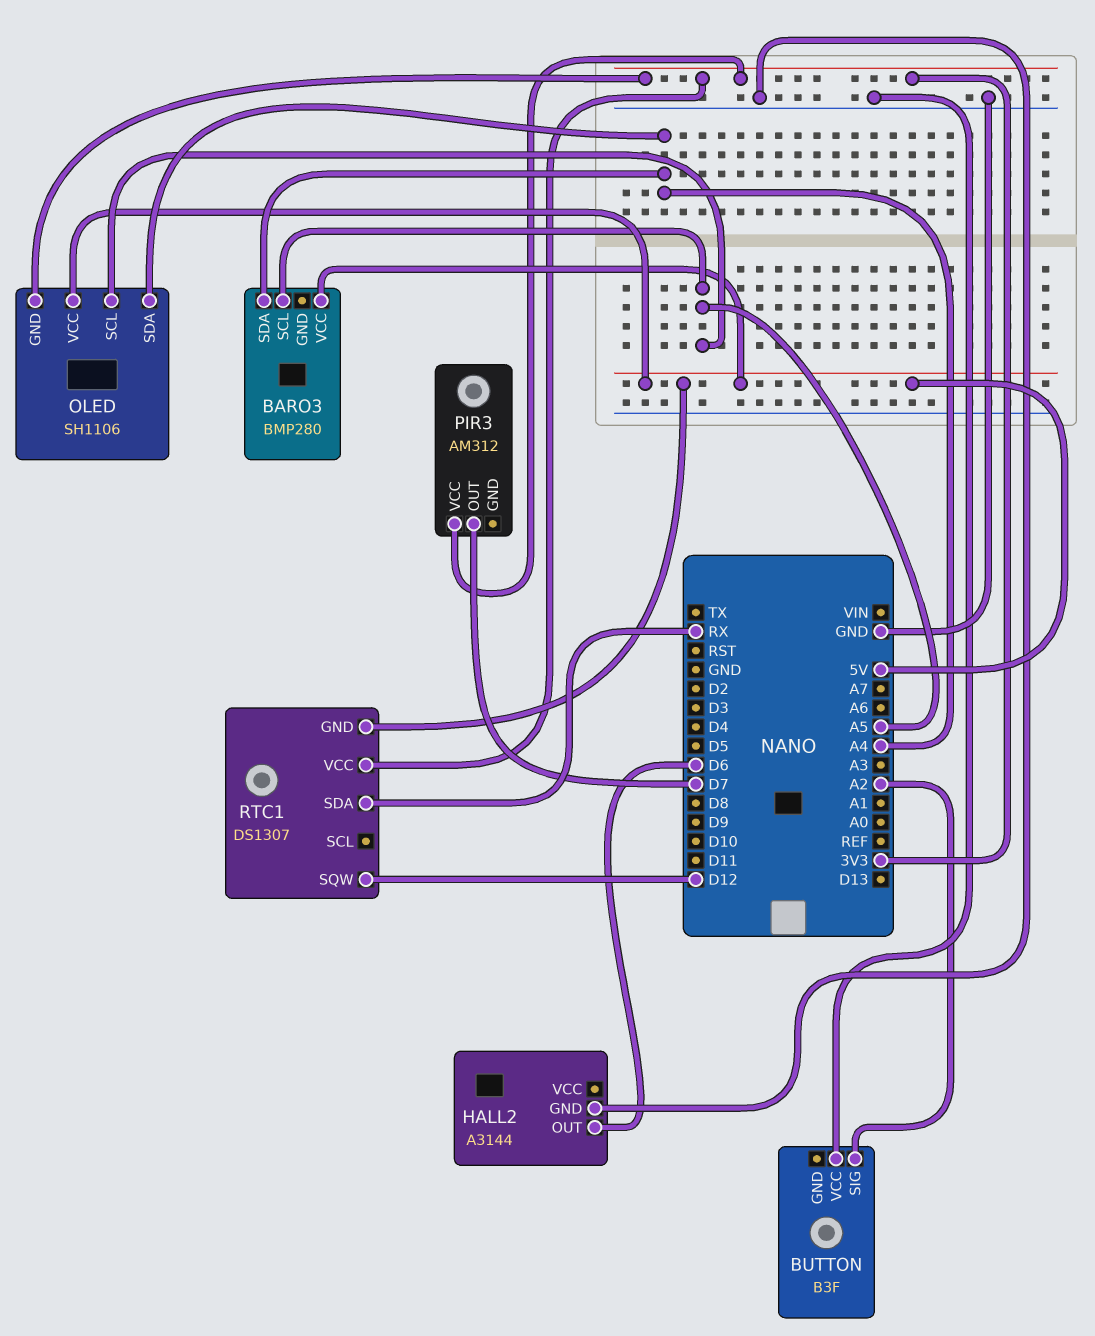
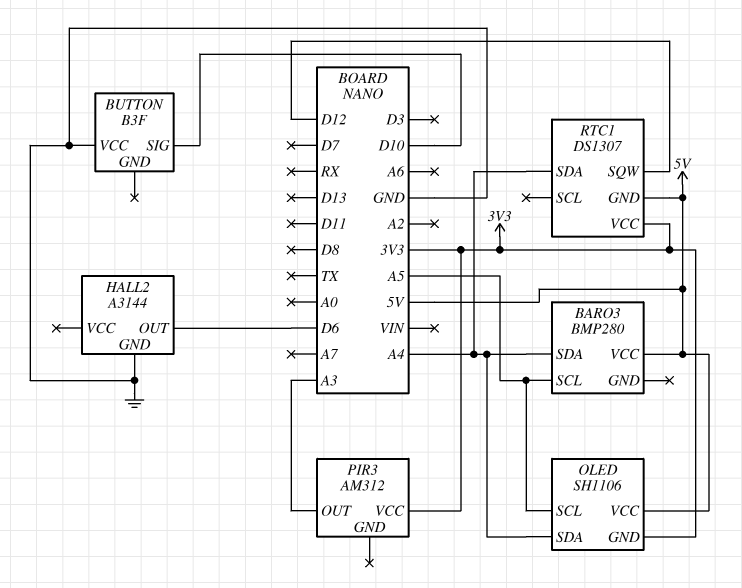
BUTTON pin SIG: A2 -> D10
PIR3 pin OUT: D7 -> A3
RTC1 pin SDA: RX -> A4

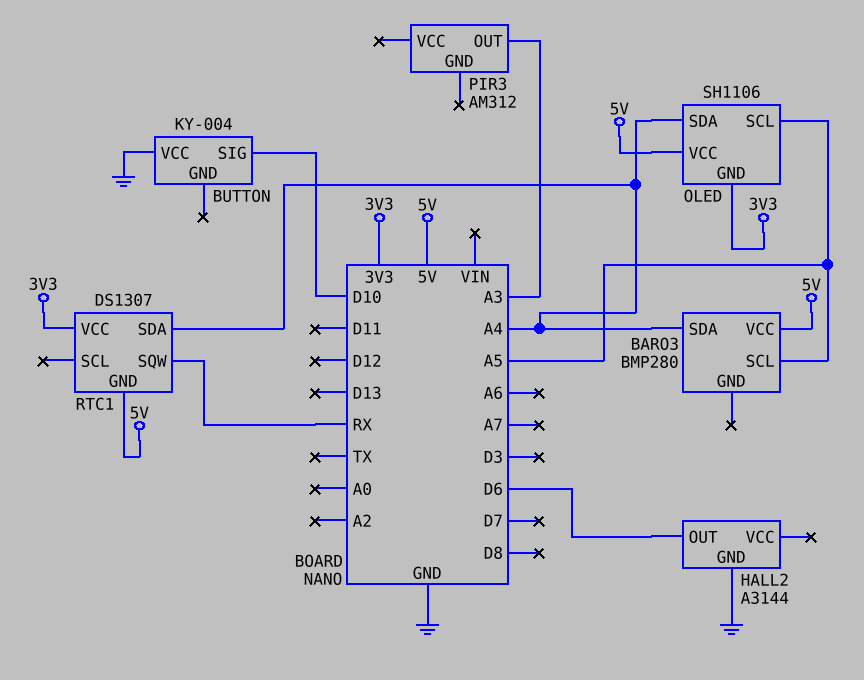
BUTTON: B3F -> KY-004
PIR3 pin VCC: 3V3 -> none
RTC1 pin SQW: D12 -> RX

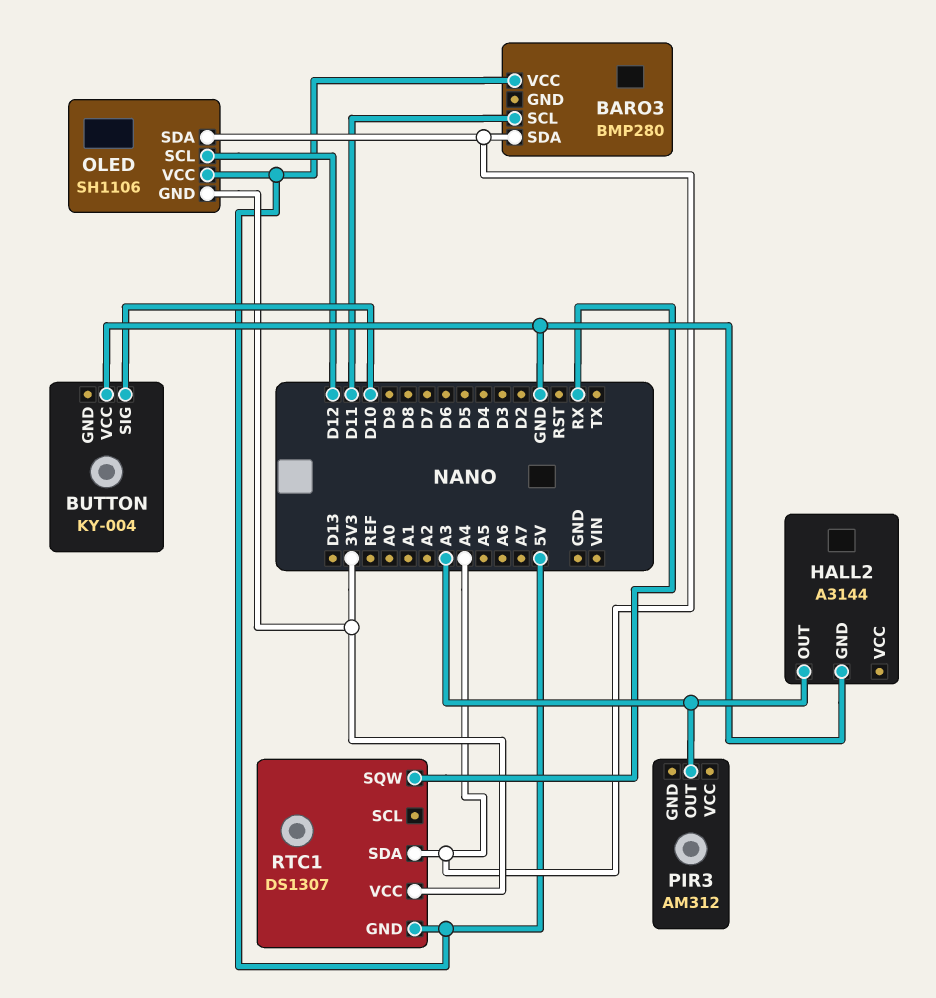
BARO3 pin SCL: A5 -> D11
HALL2 pin OUT: D6 -> A3
OLED pin SCL: A5 -> D12

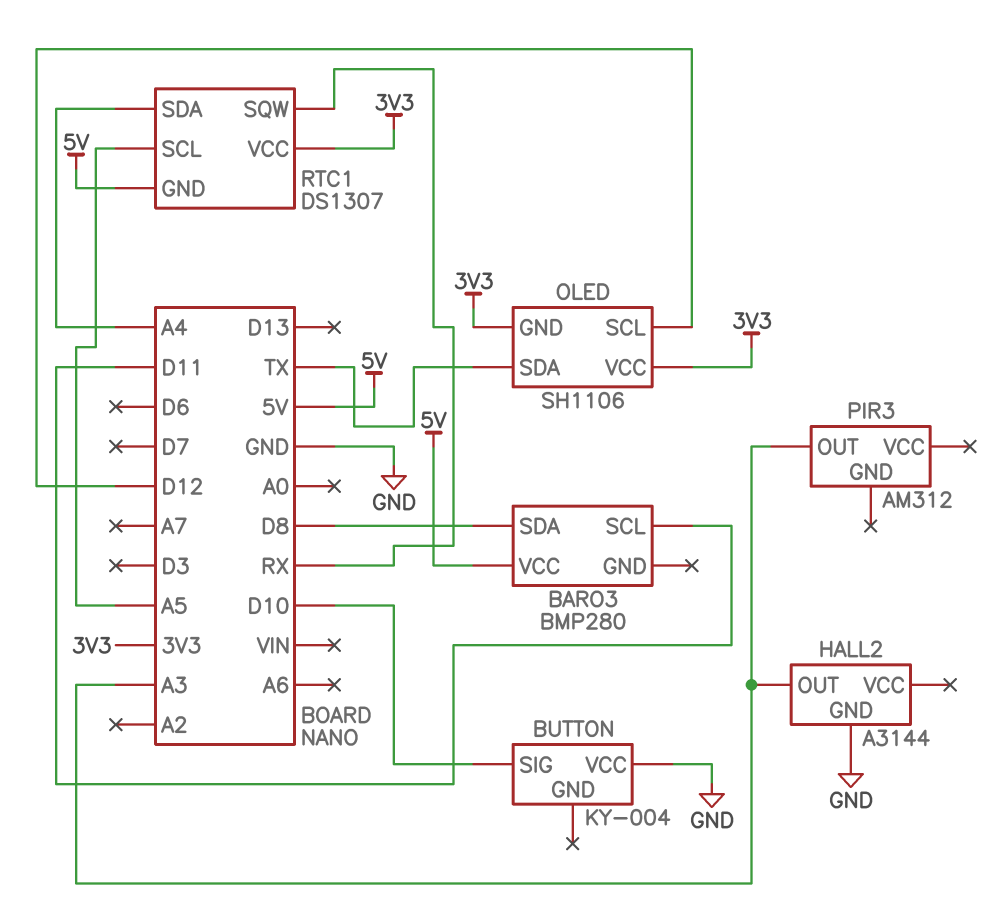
BARO3 pin SDA: A4 -> D8
OLED pin SDA: A4 -> TX
OLED pin VCC: 5V -> 3V3
RTC1 pin SCL: none -> A5

